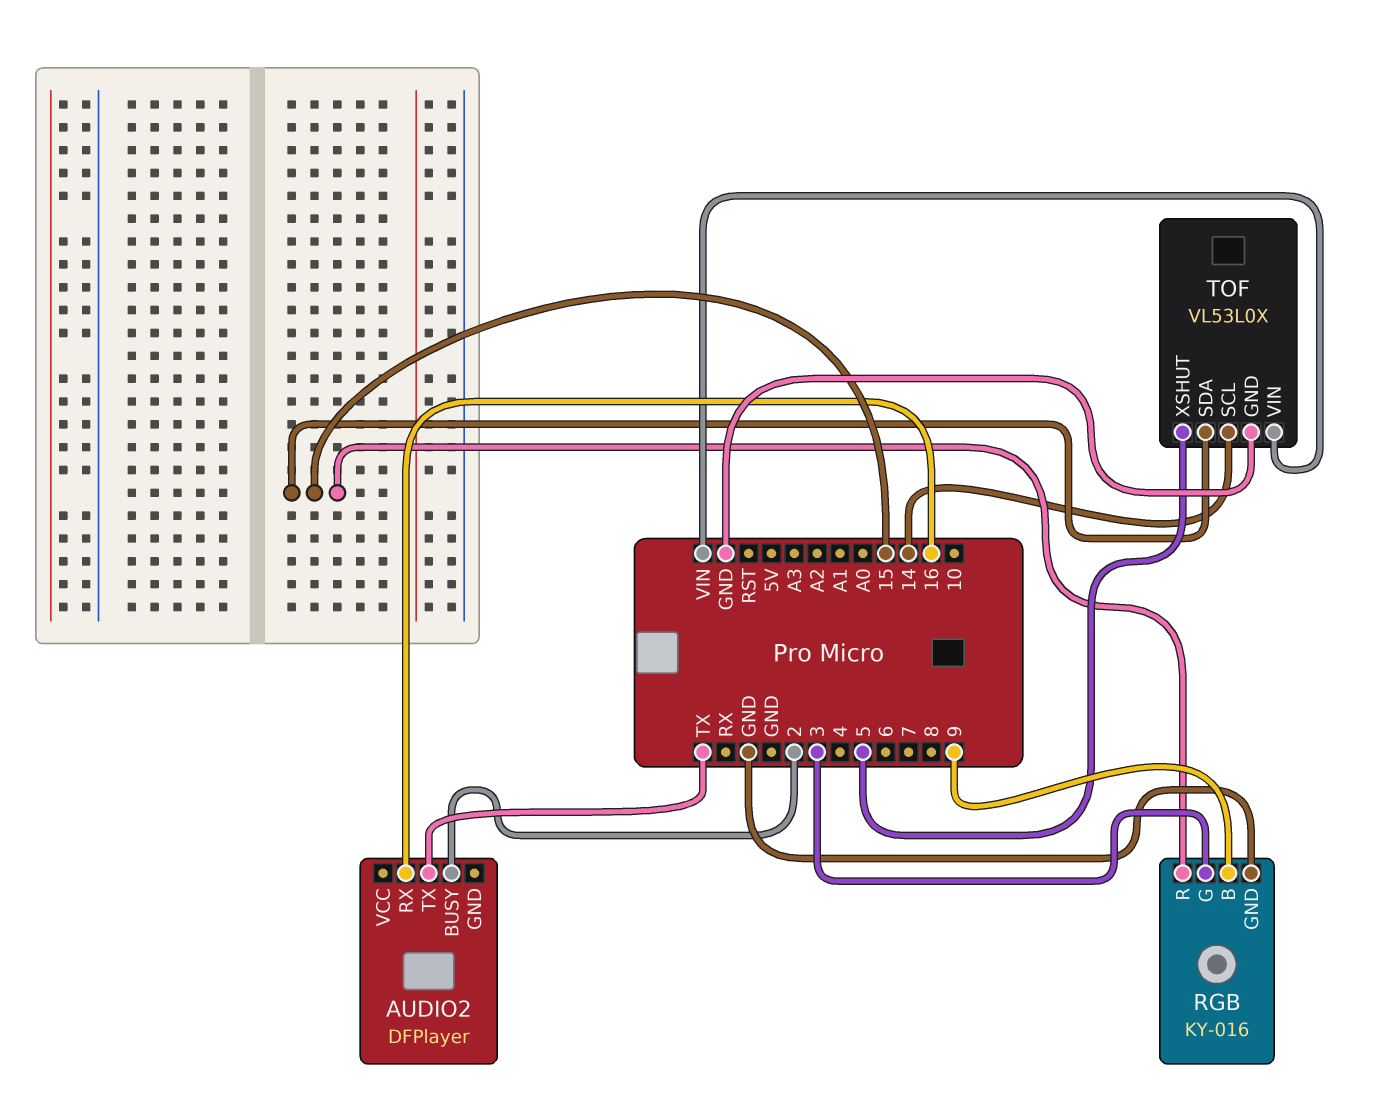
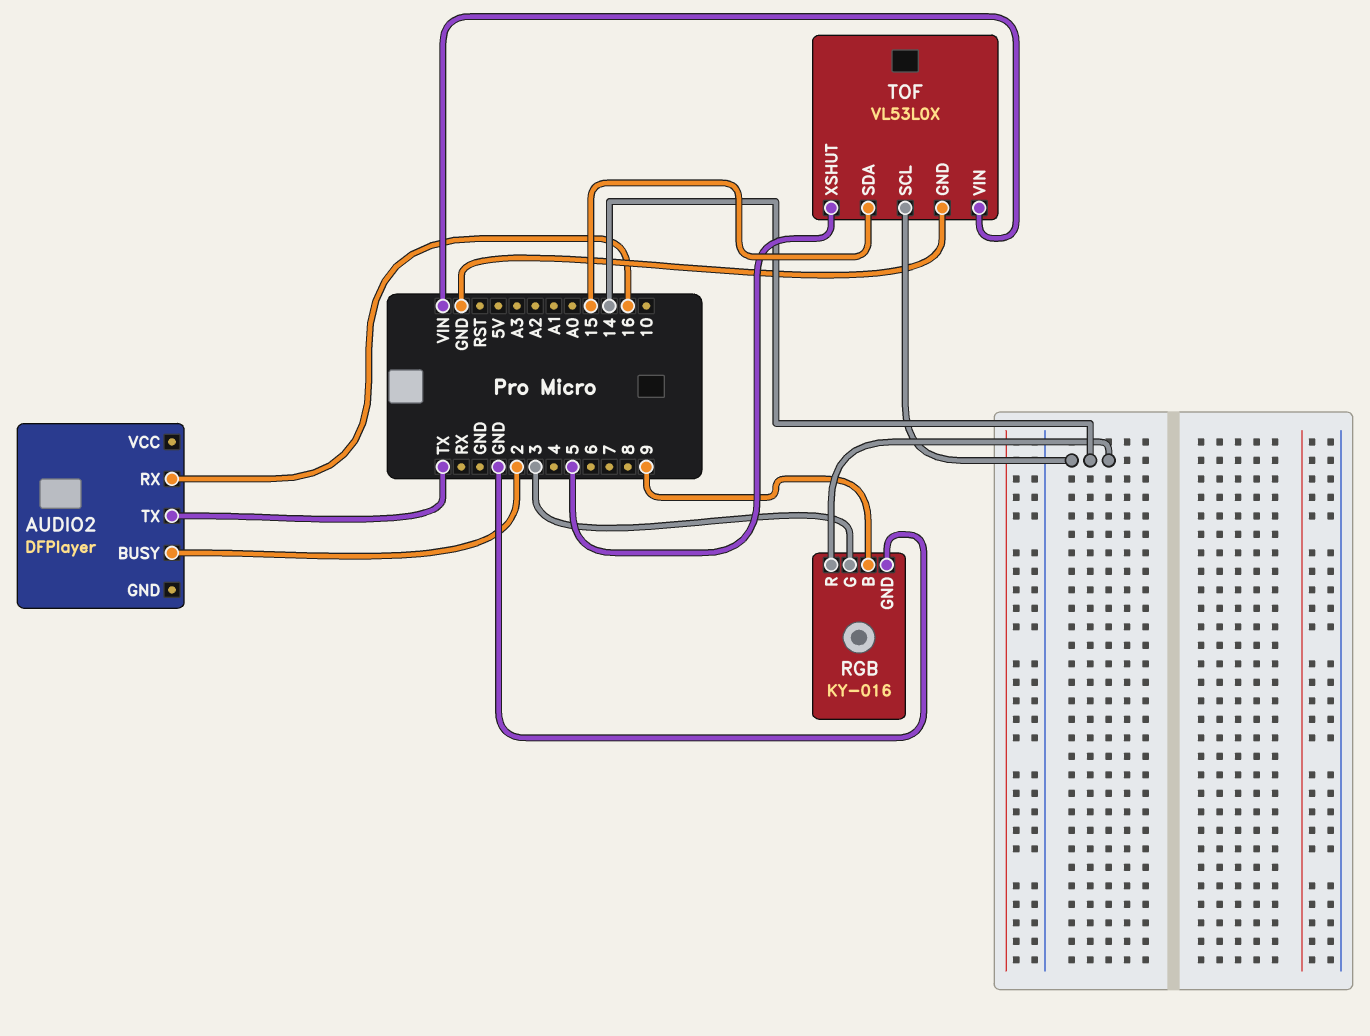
RGB pin R: 15 -> 14

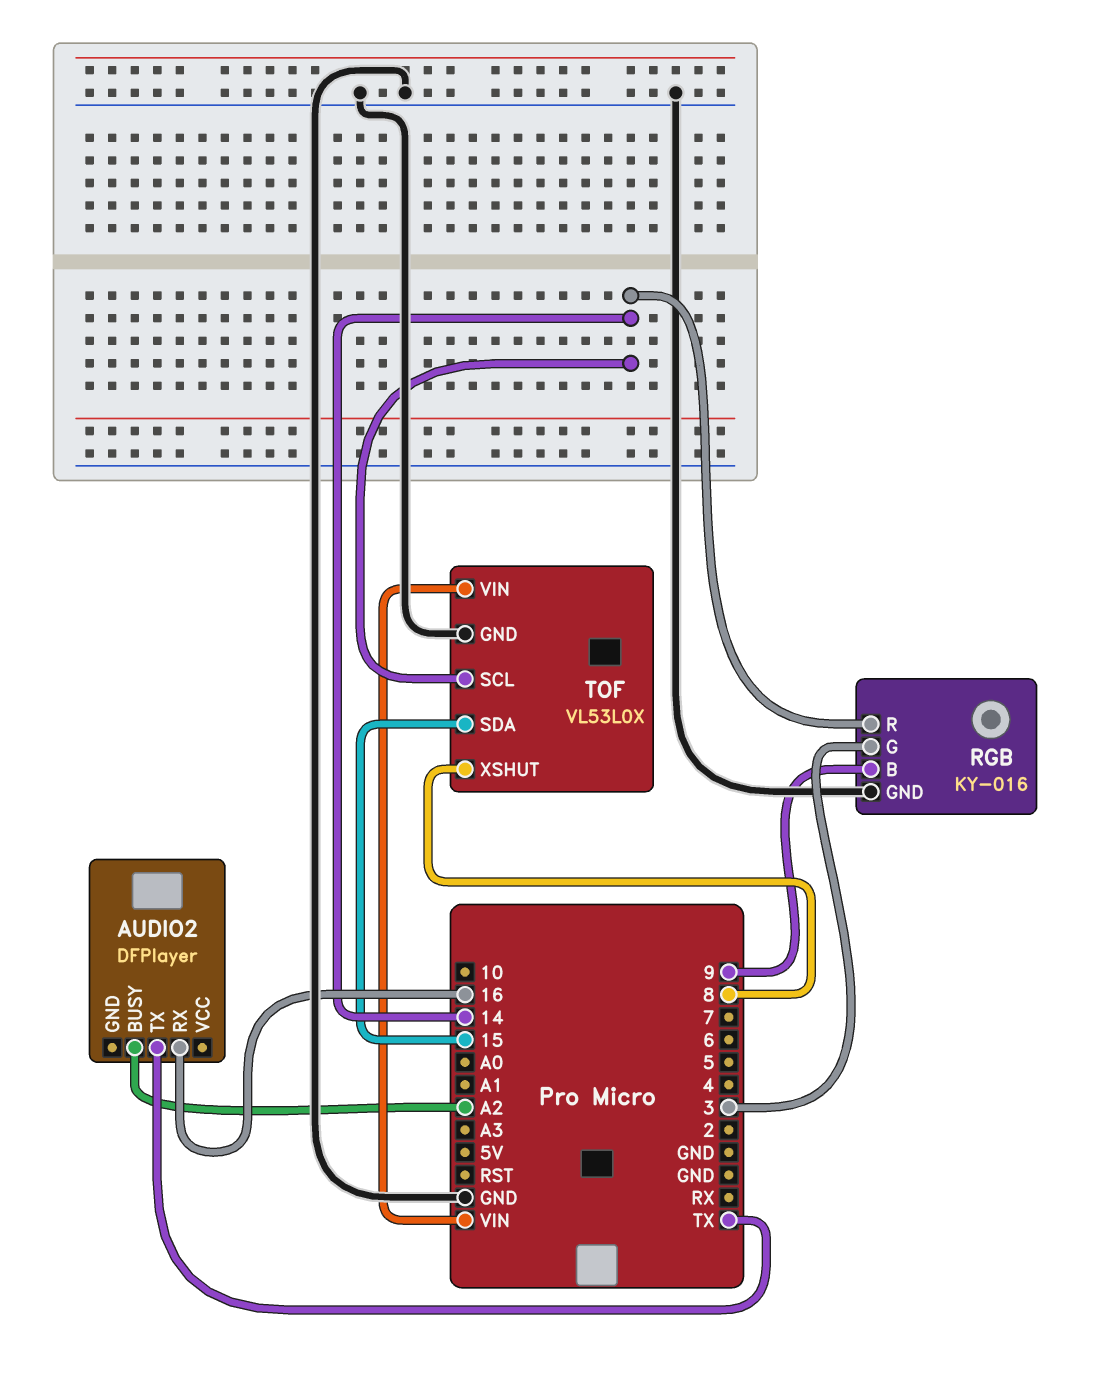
AUDIO2 pin BUSY: 2 -> A2
TOF pin XSHUT: 5 -> 8

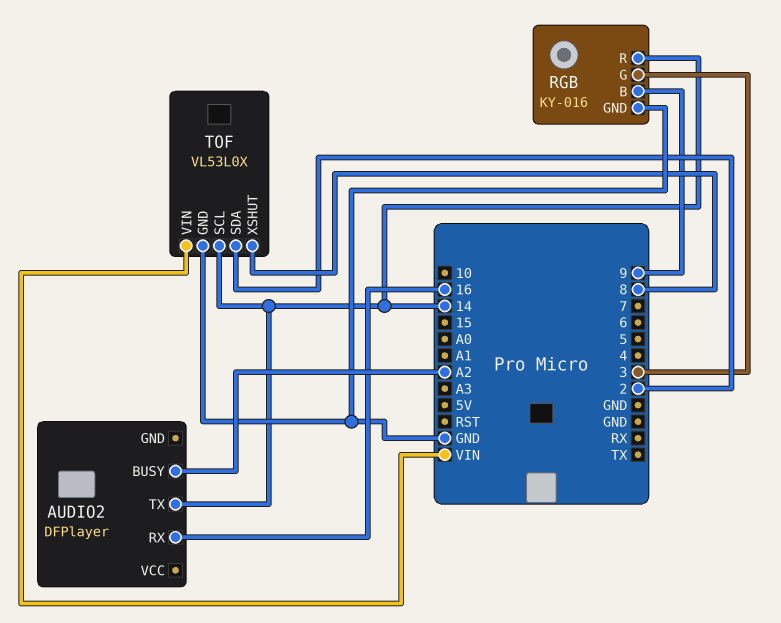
AUDIO2 pin TX: TX -> 14
TOF pin SDA: 15 -> 2

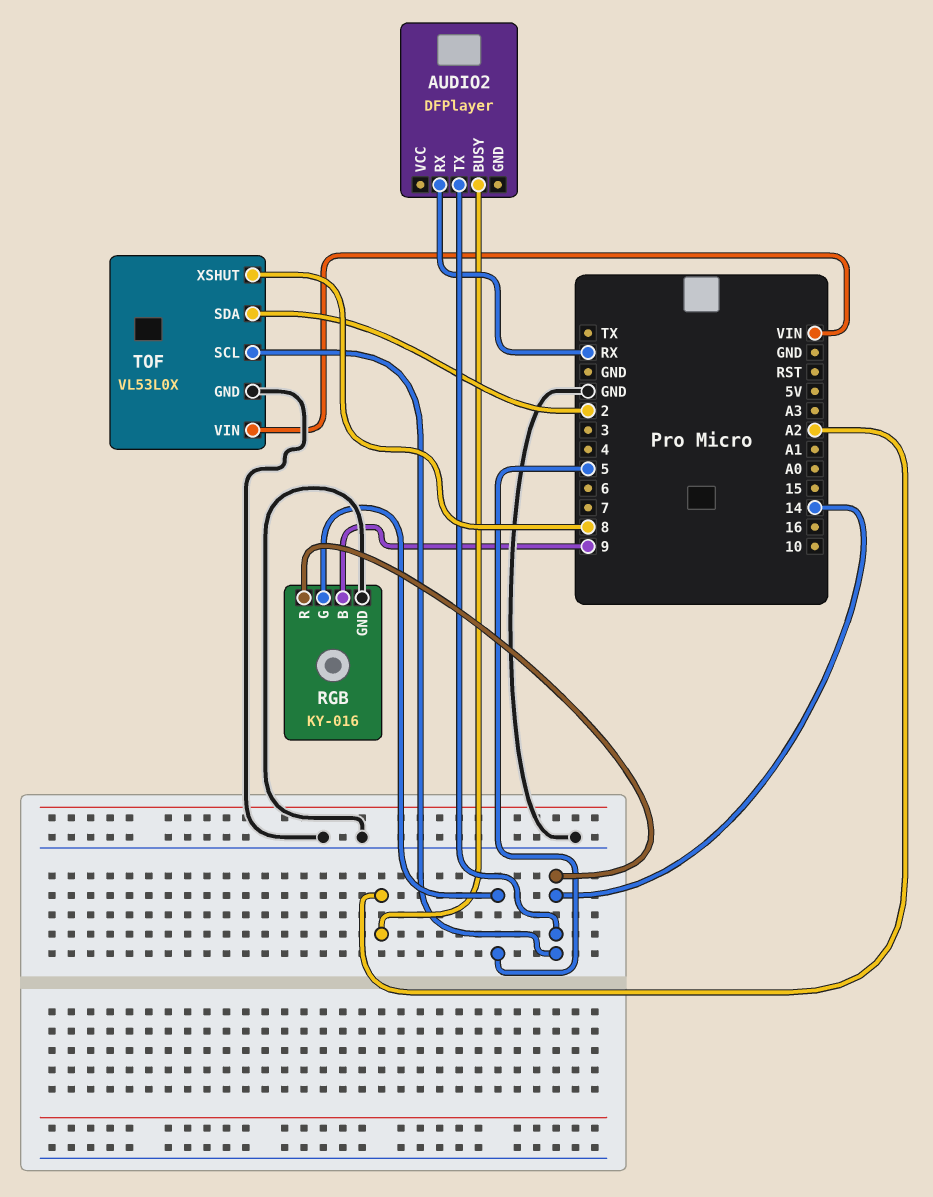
AUDIO2 pin RX: 16 -> RX
RGB pin G: 3 -> 5

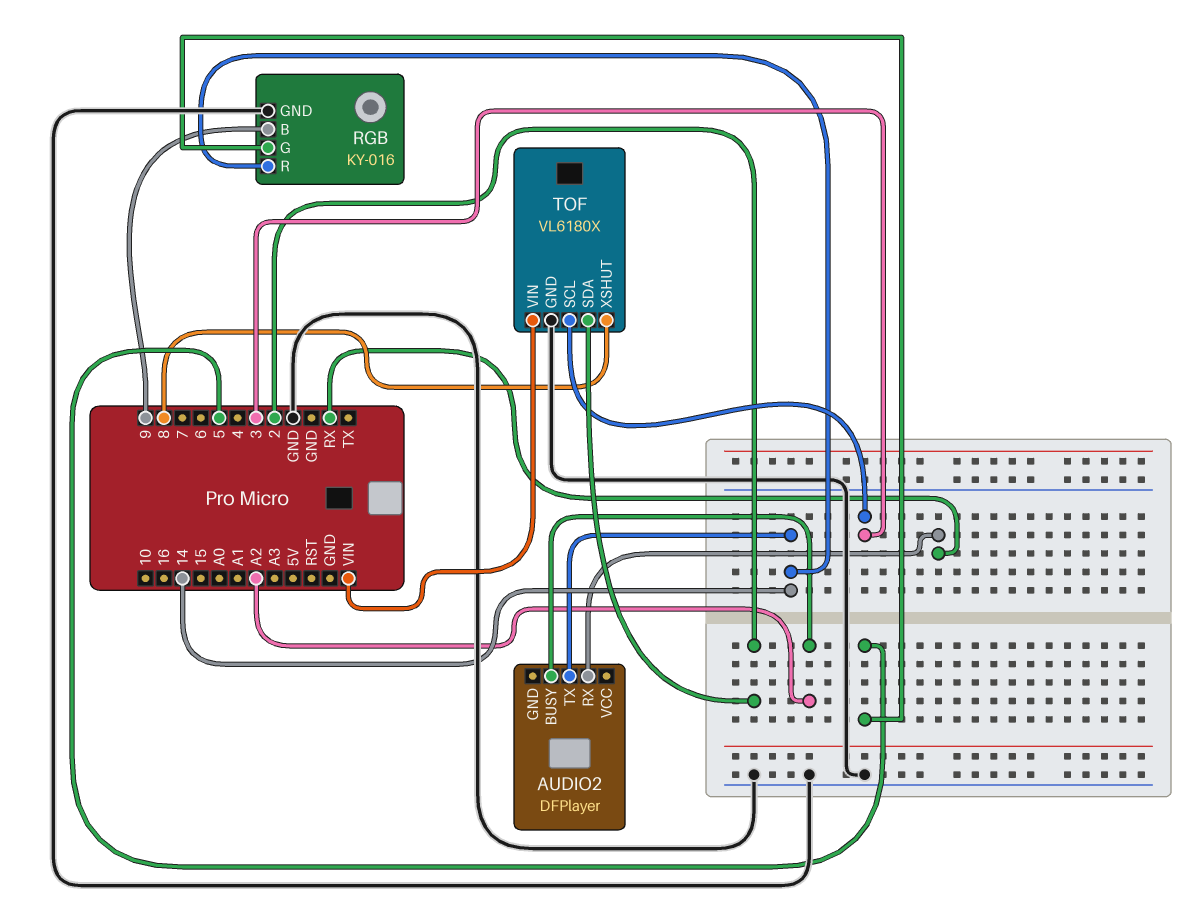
TOF: VL53L0X -> VL6180X
TOF pin SCL: 14 -> 3

